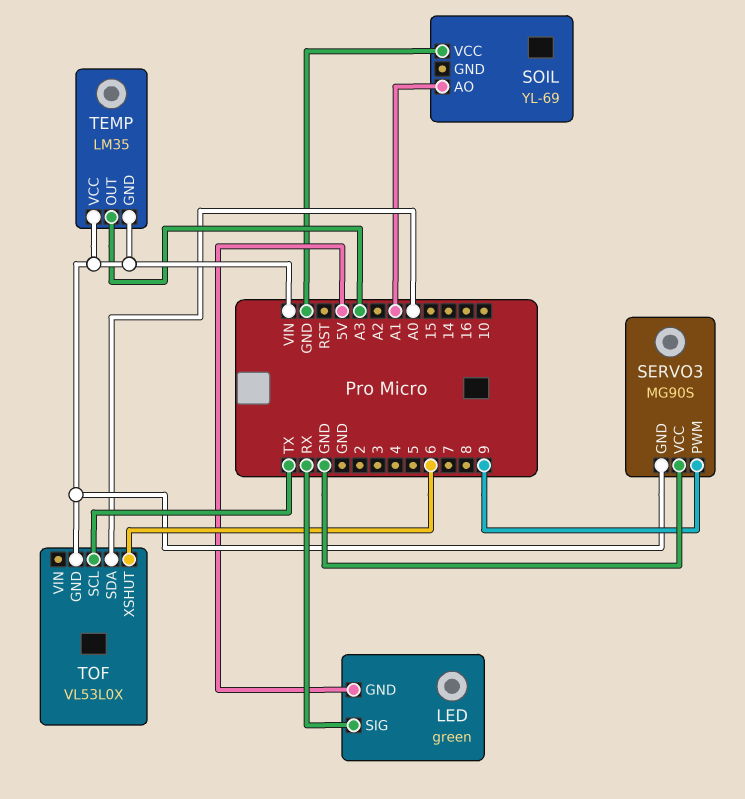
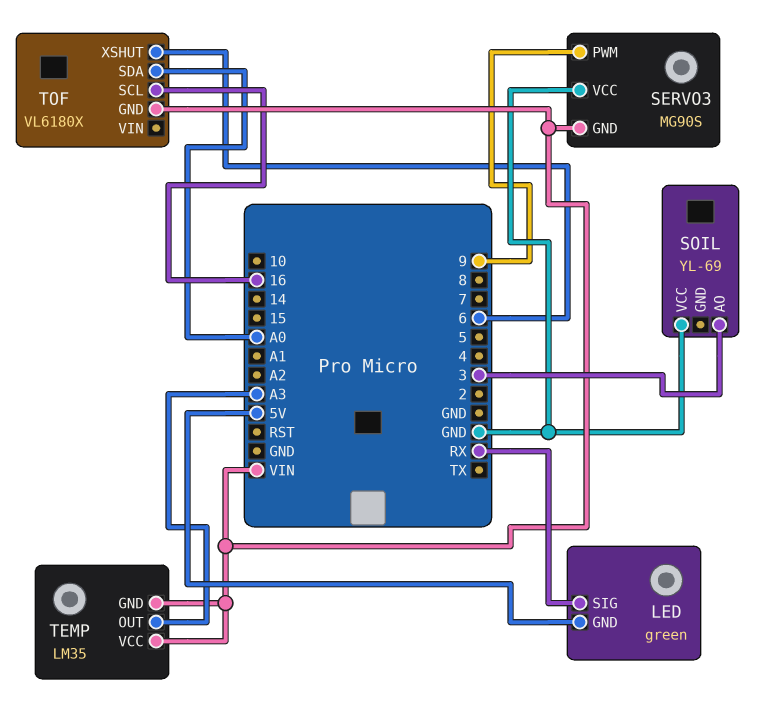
SOIL pin AO: A1 -> 3
TOF: VL53L0X -> VL6180X
TOF pin SCL: TX -> 16

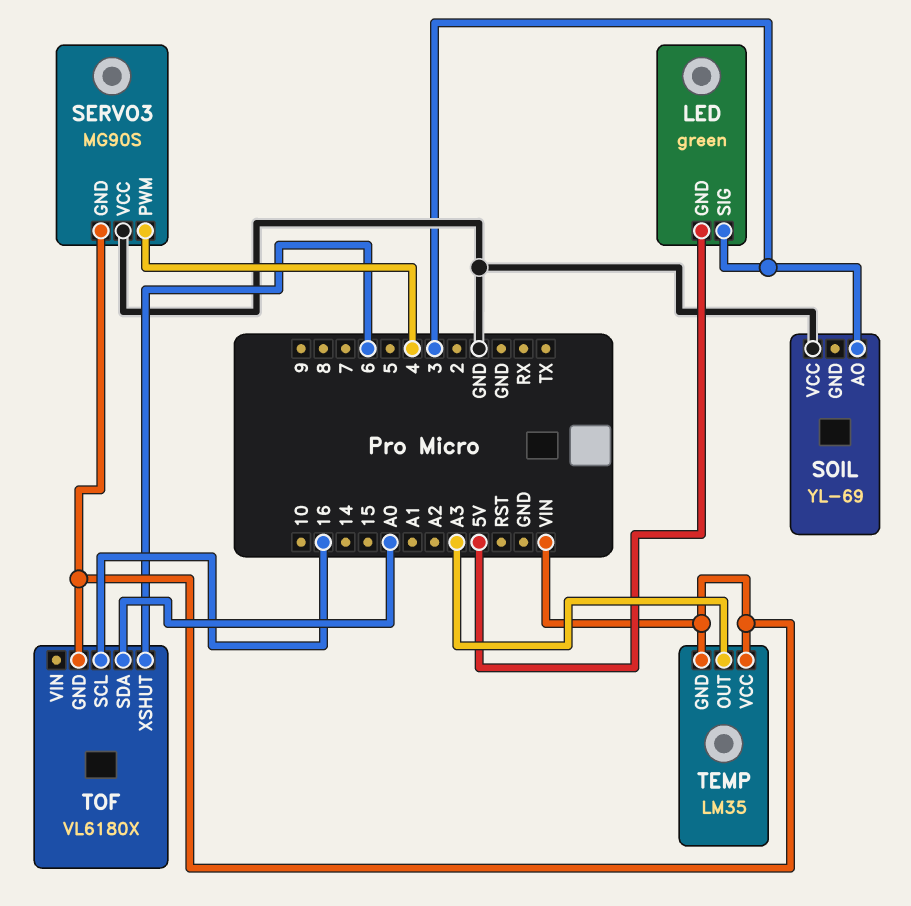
LED pin SIG: RX -> 3
SERVO3 pin PWM: 9 -> 4

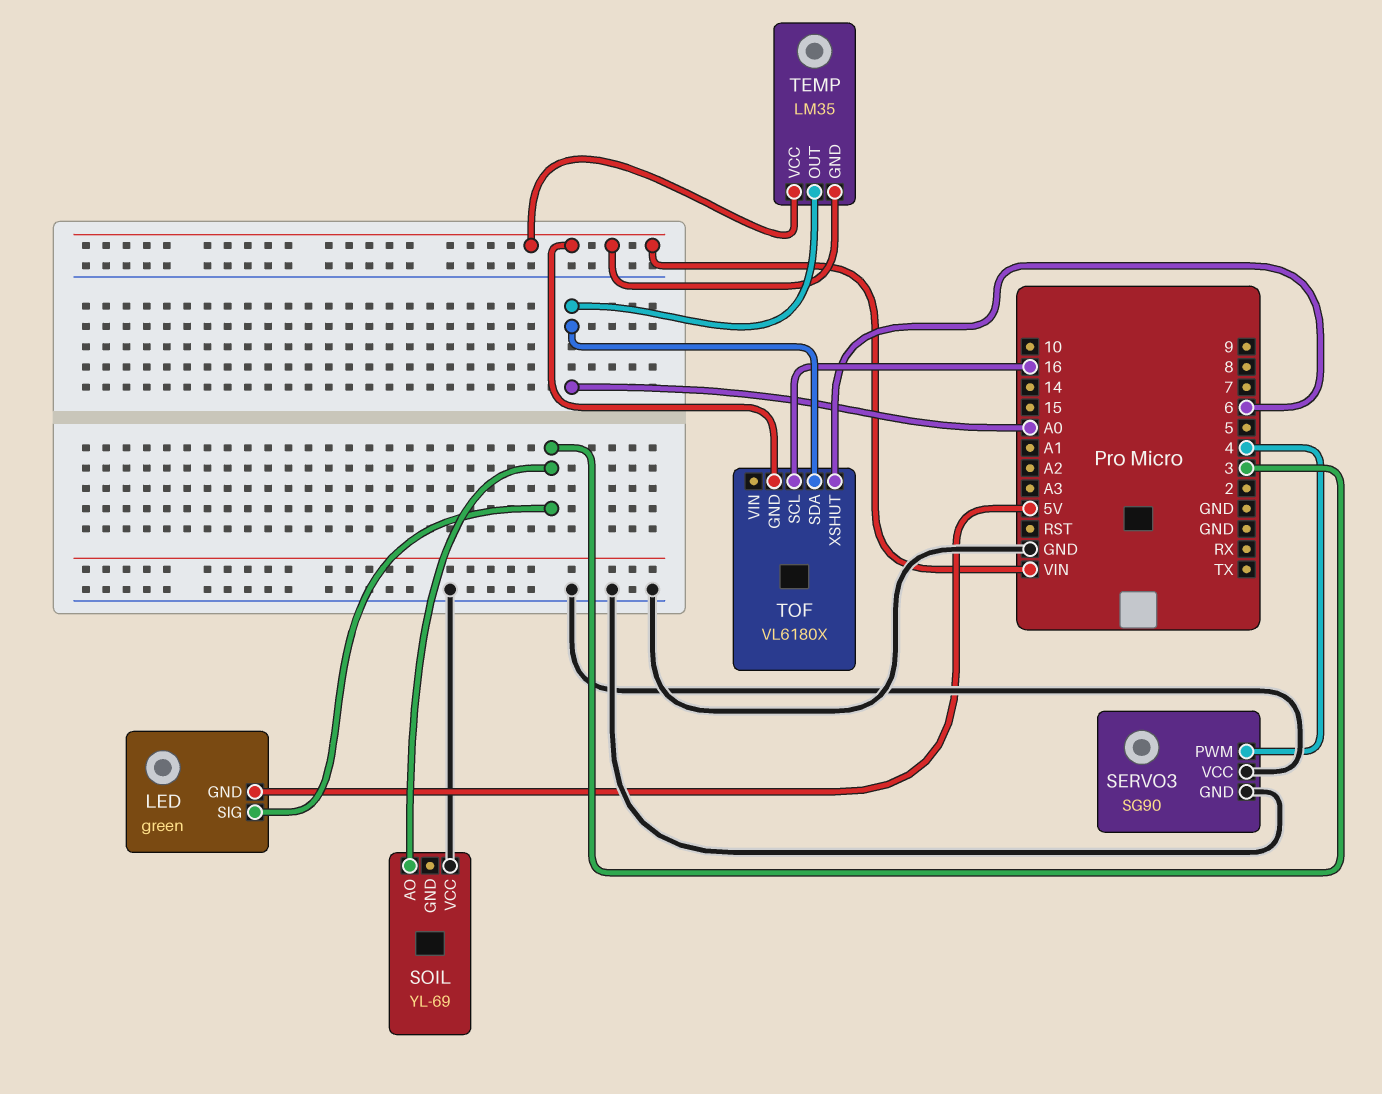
SERVO3: MG90S -> SG90
SERVO3 pin GND: VIN -> GND
TEMP pin OUT: A3 -> A0

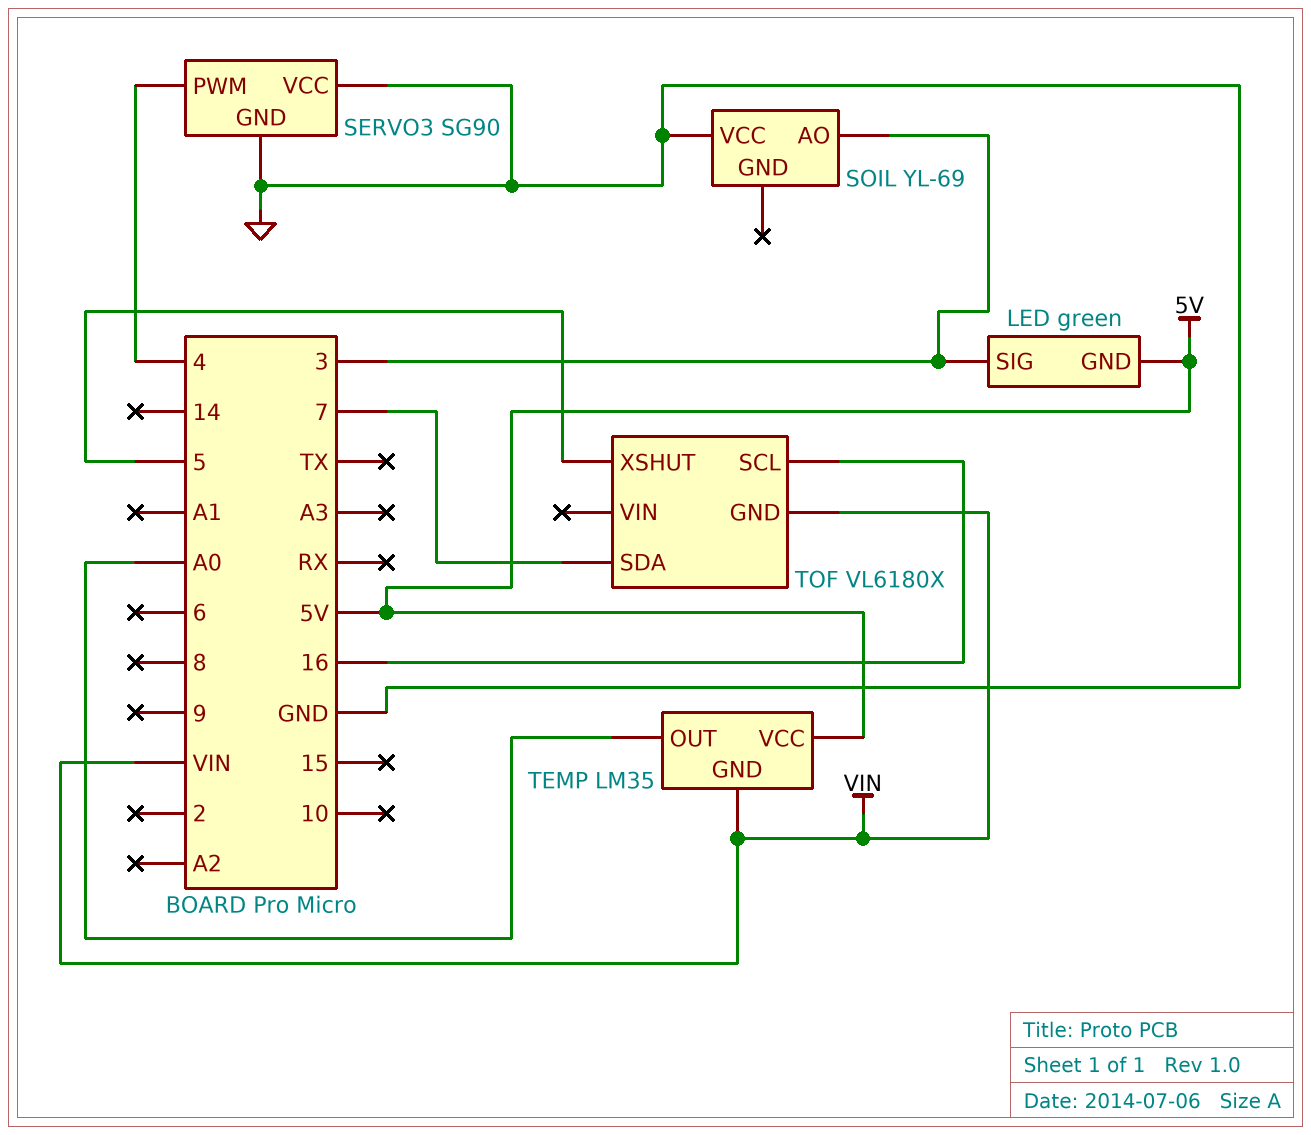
TEMP pin VCC: VIN -> 5V
TOF pin SDA: A0 -> 7
TOF pin XSHUT: 6 -> 5

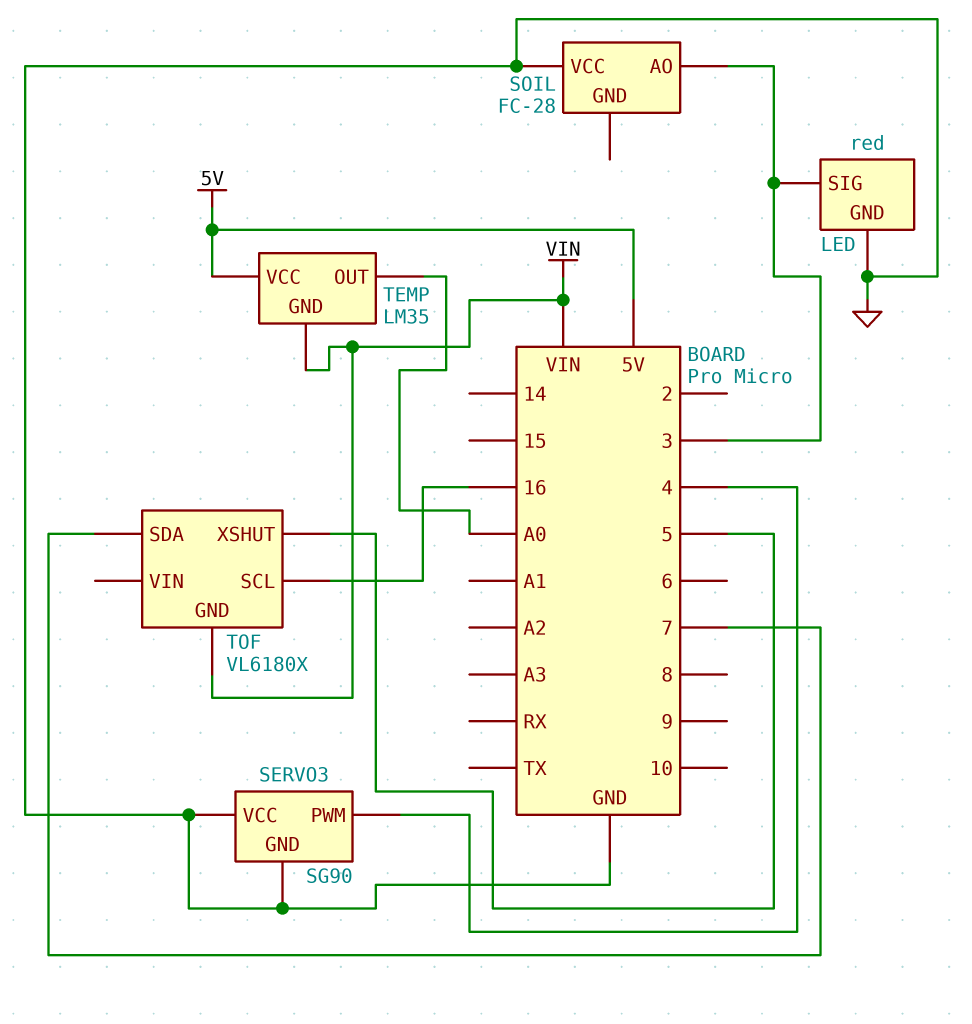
LED: green -> red
LED pin GND: 5V -> GND
SOIL: YL-69 -> FC-28

